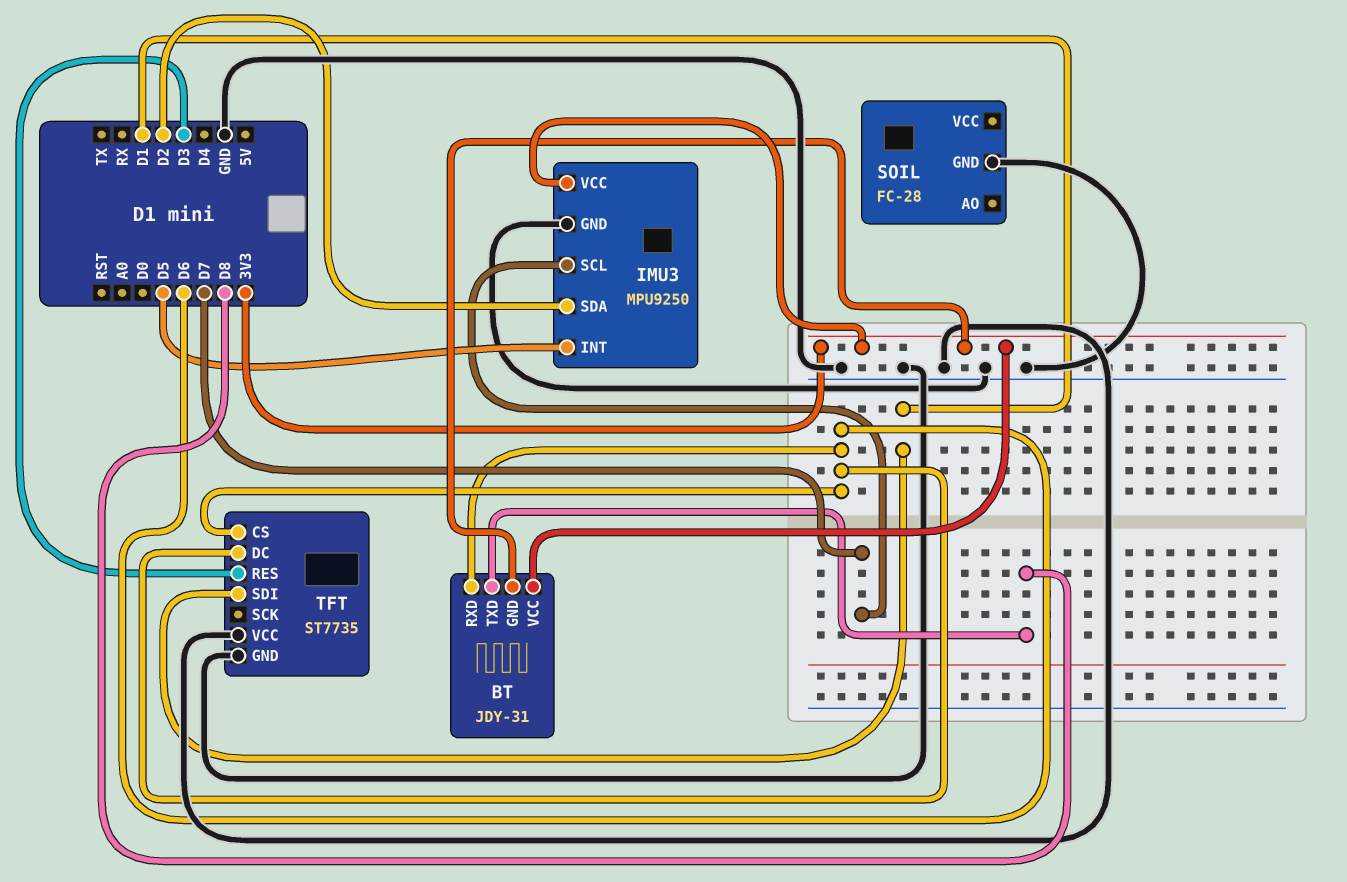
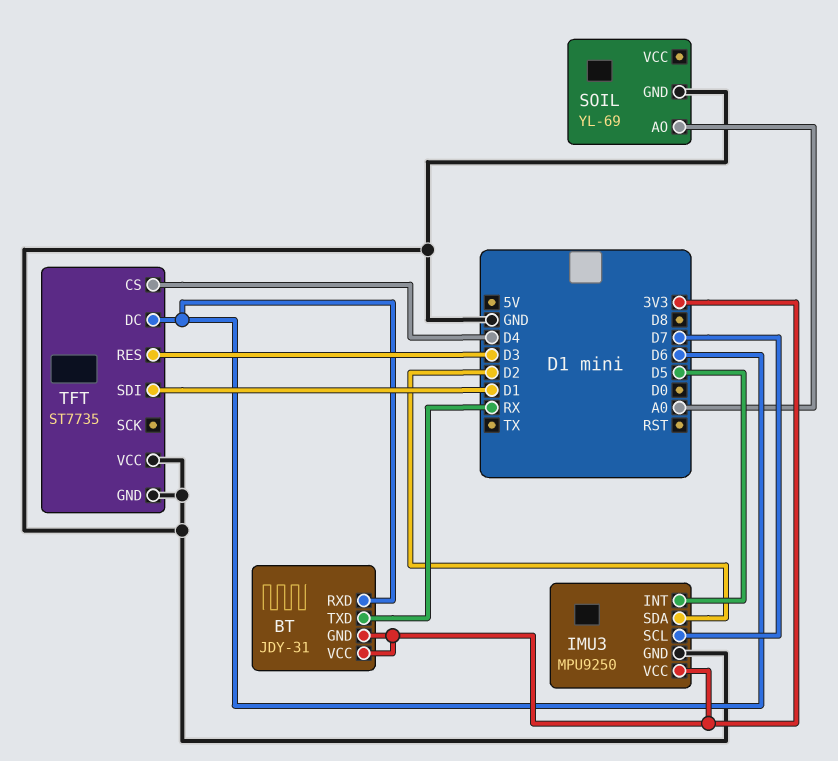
BT pin TXD: D8 -> RX
SOIL: FC-28 -> YL-69
SOIL pin AO: none -> A0
TFT pin CS: D6 -> D4

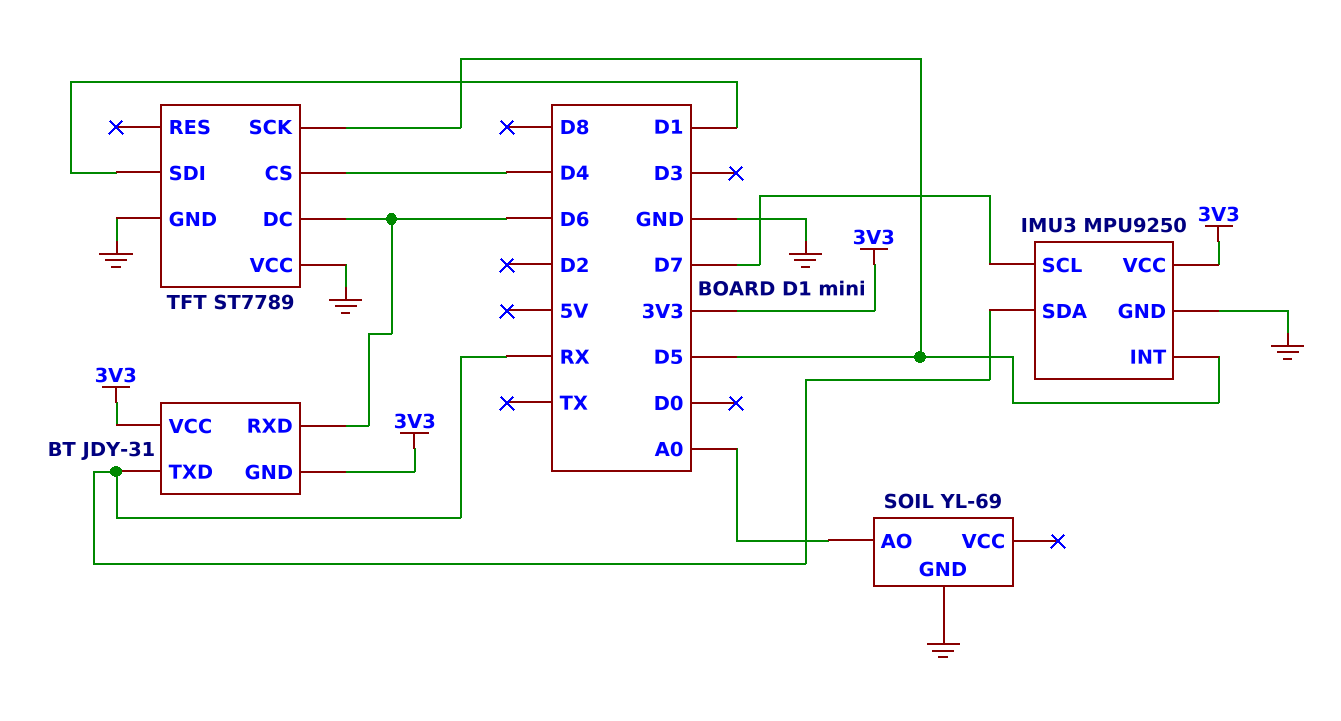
IMU3 pin SDA: D2 -> RX
TFT: ST7735 -> ST7789
TFT pin RES: D3 -> none
TFT pin SCK: none -> D5

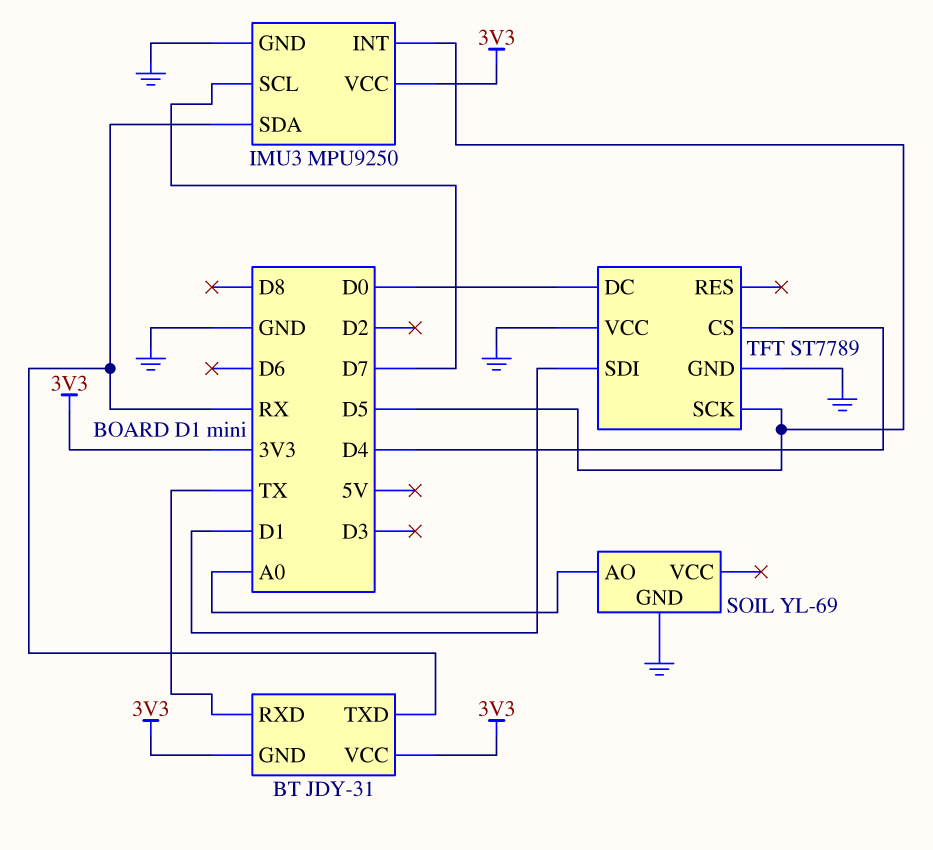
BT pin RXD: D6 -> TX
TFT pin DC: D6 -> D0

